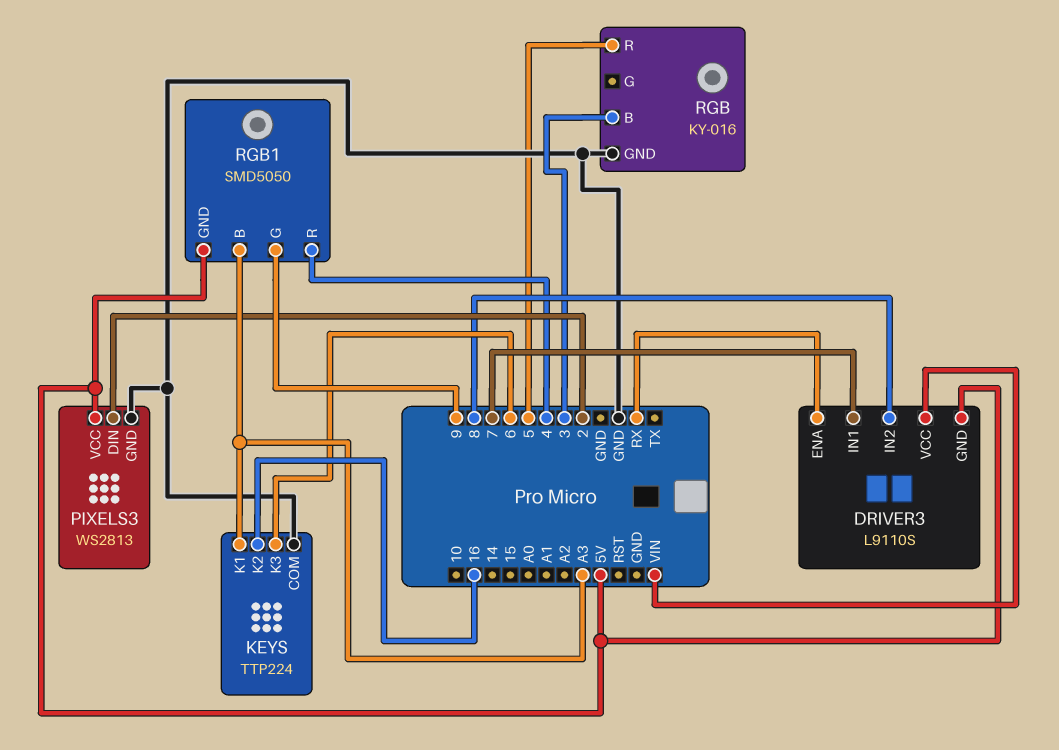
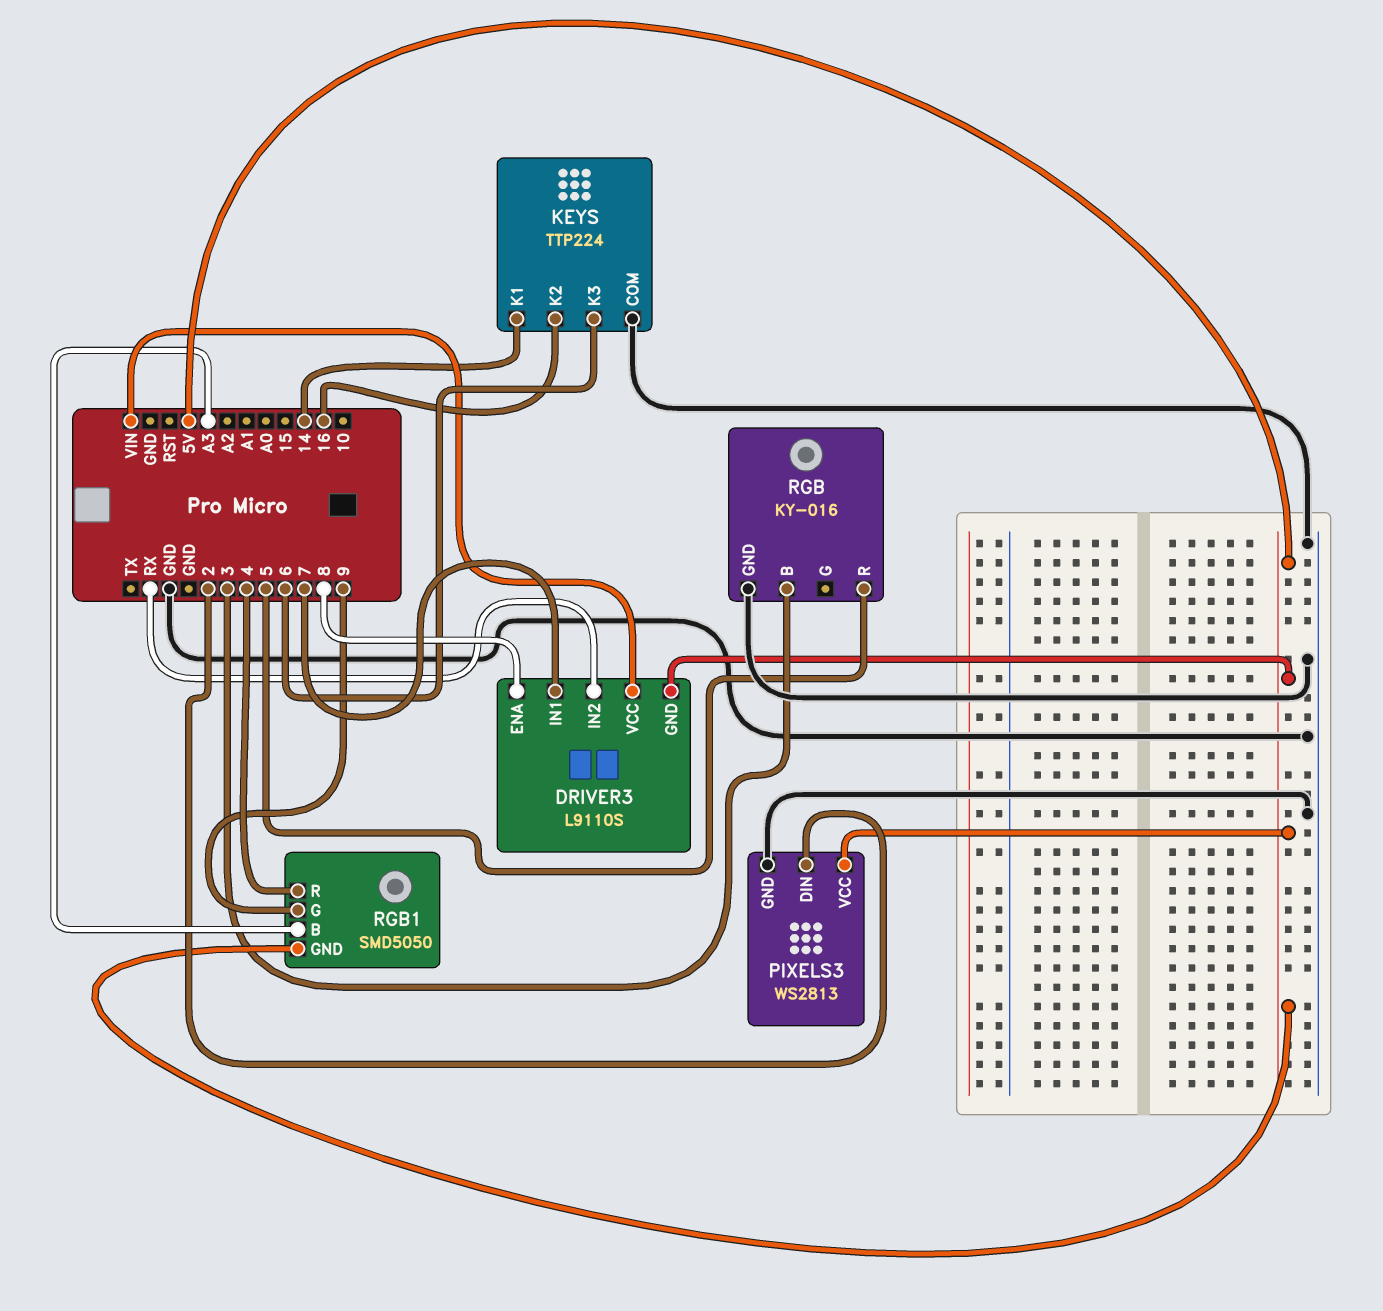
DRIVER3 pin ENA: RX -> 8
DRIVER3 pin IN2: 8 -> RX
KEYS pin K1: A3 -> 14

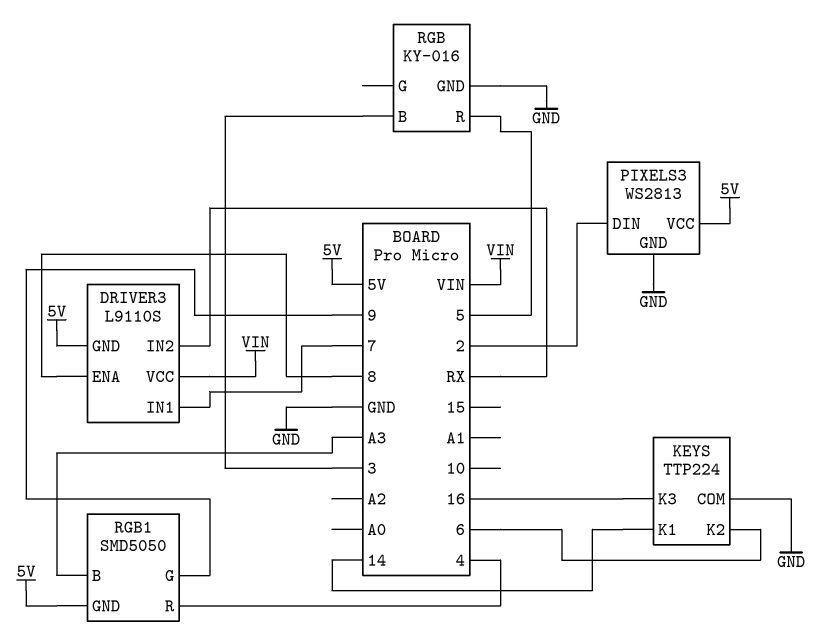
KEYS pin K2: 16 -> 6
KEYS pin K3: 6 -> 16

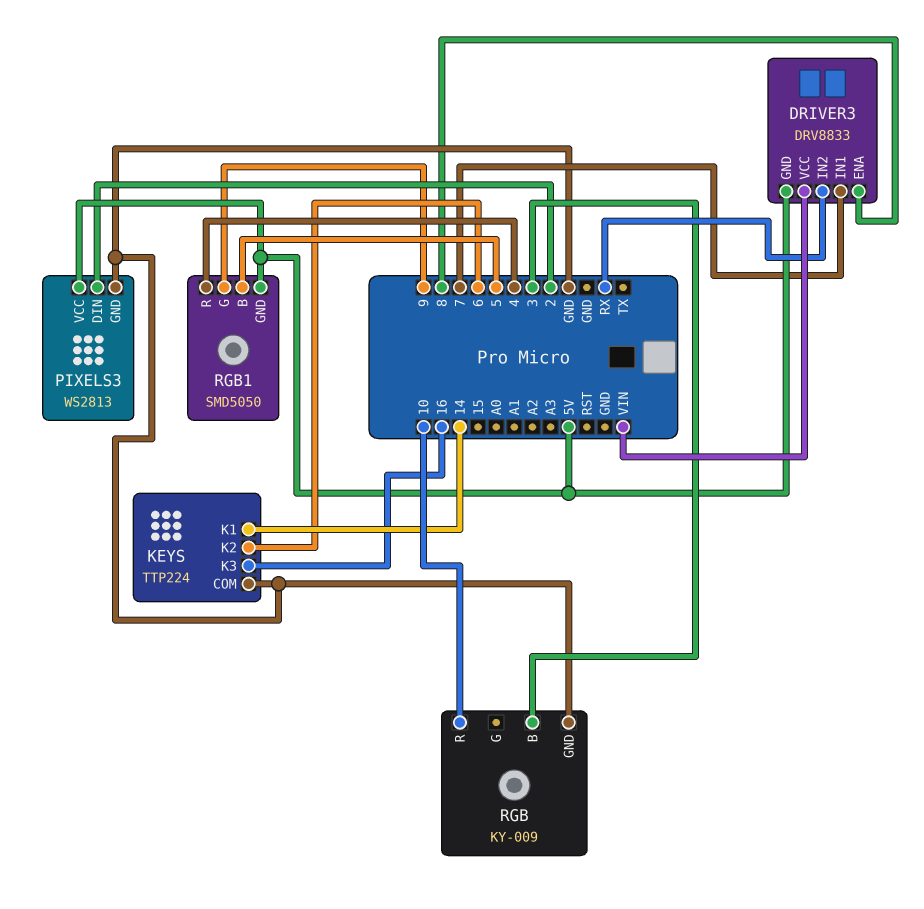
DRIVER3: L9110S -> DRV8833
RGB: KY-016 -> KY-009
RGB pin R: 5 -> 10
RGB1 pin B: A3 -> 5

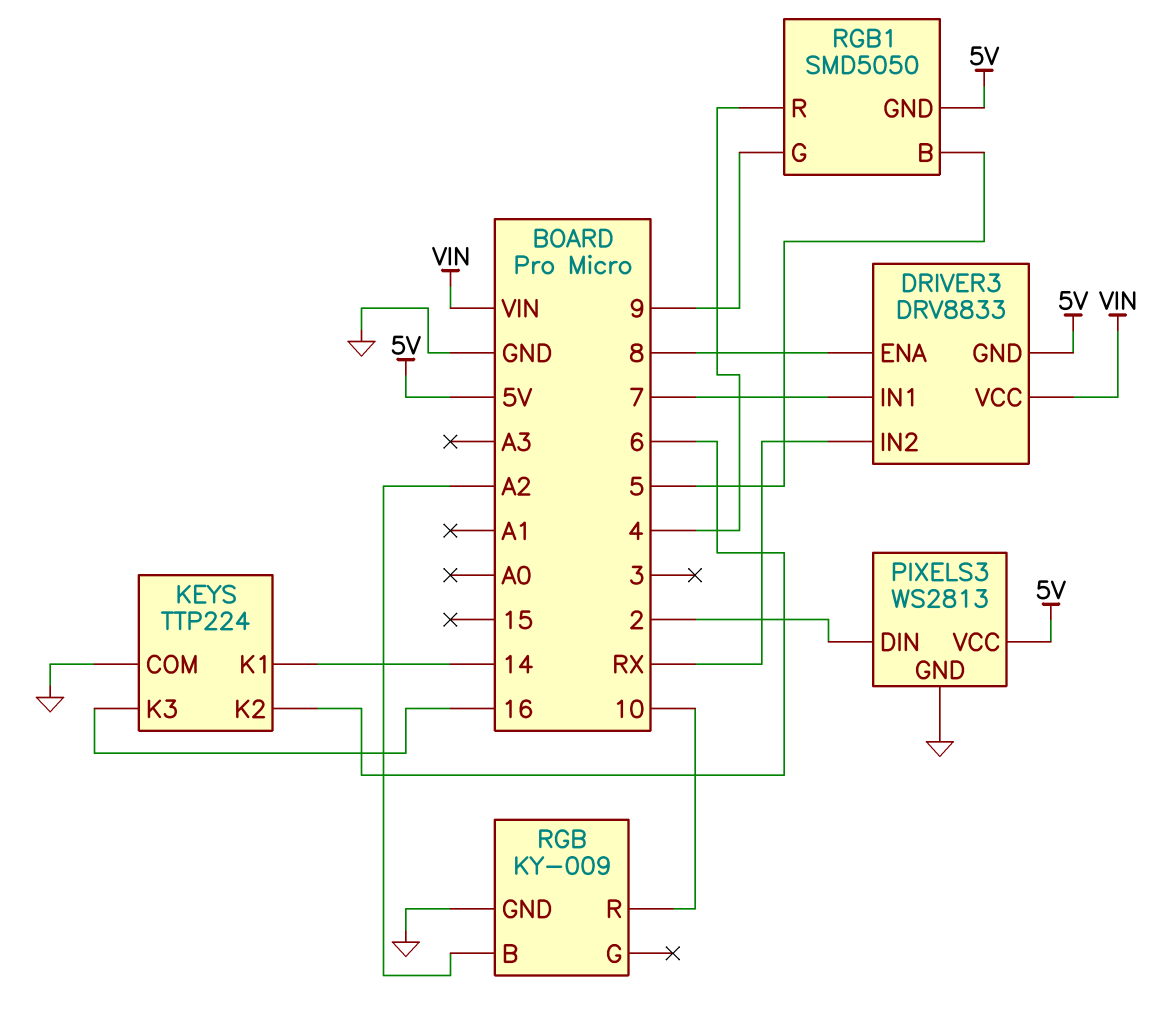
RGB pin B: 3 -> A2

